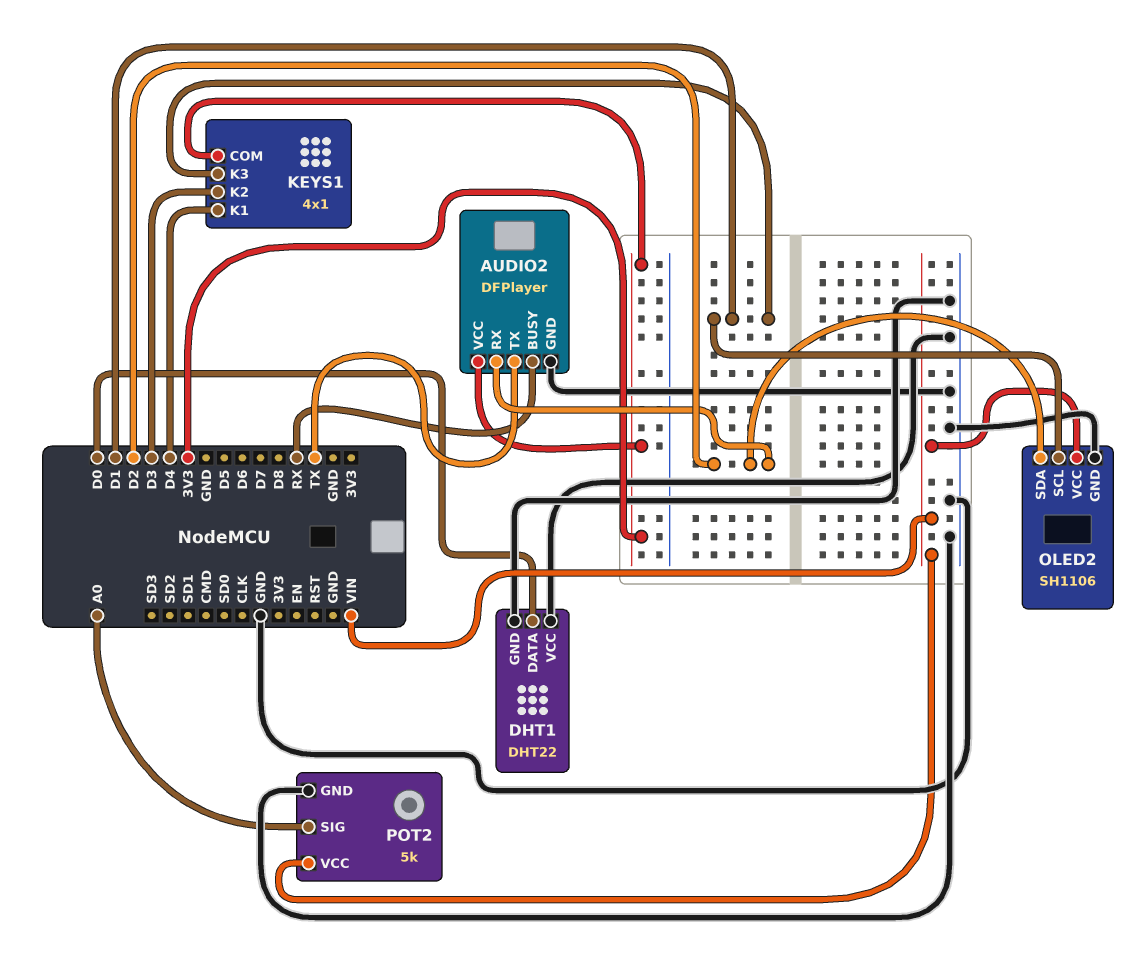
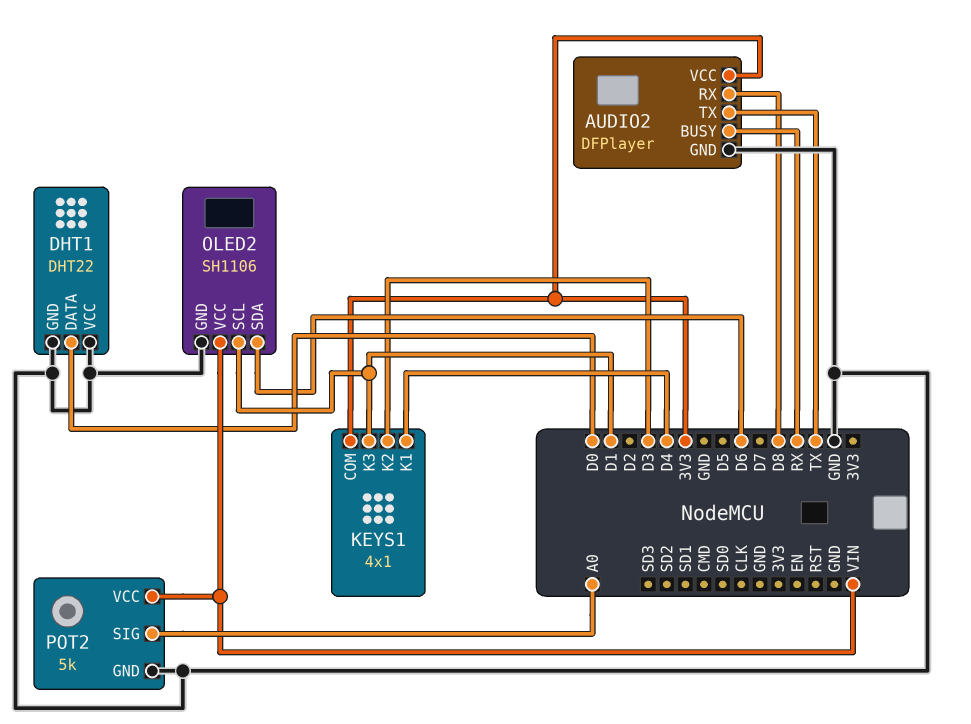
AUDIO2 pin RX: D2 -> D8
OLED2 pin SDA: D2 -> D6

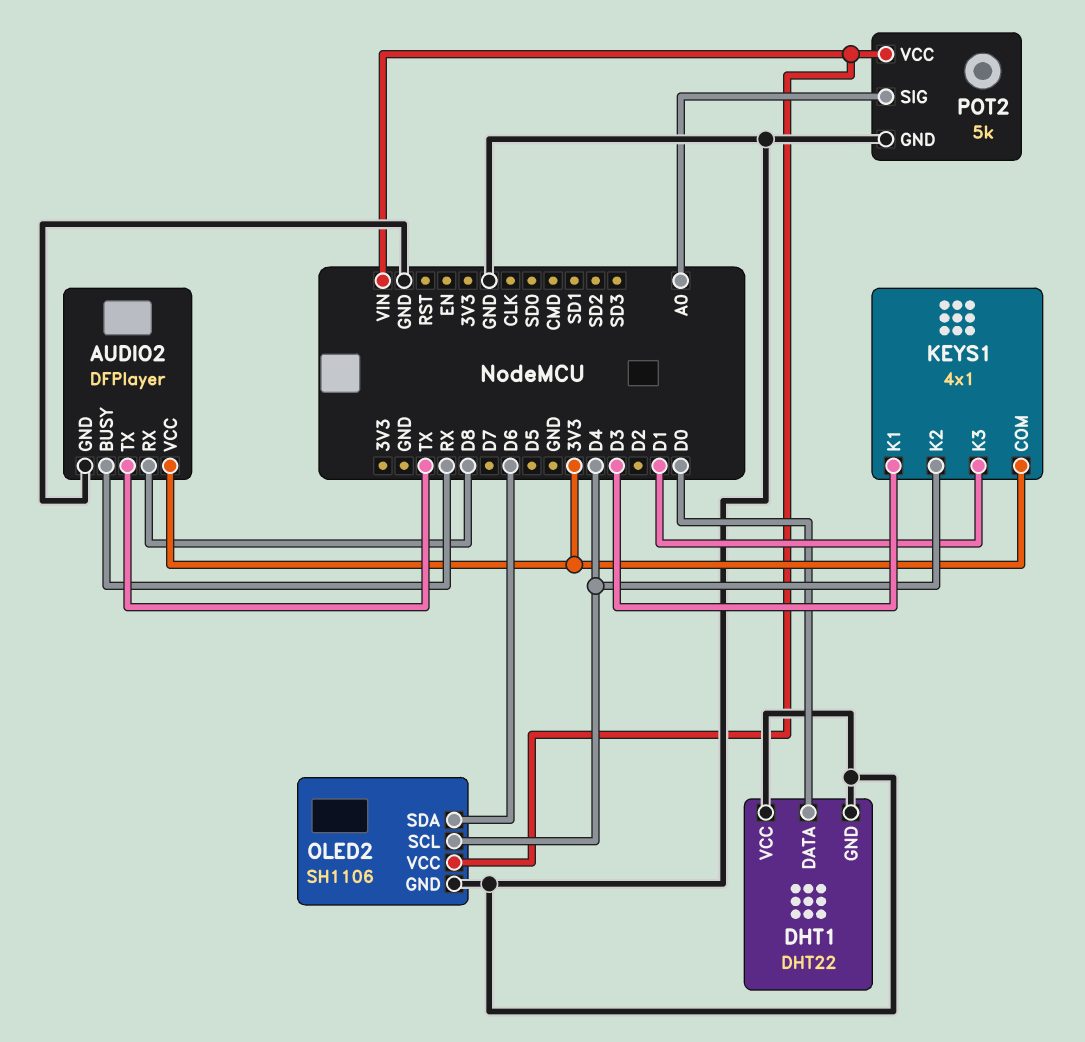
KEYS1 pin K1: D4 -> D3
KEYS1 pin K2: D3 -> D4
OLED2 pin SCL: D1 -> D4

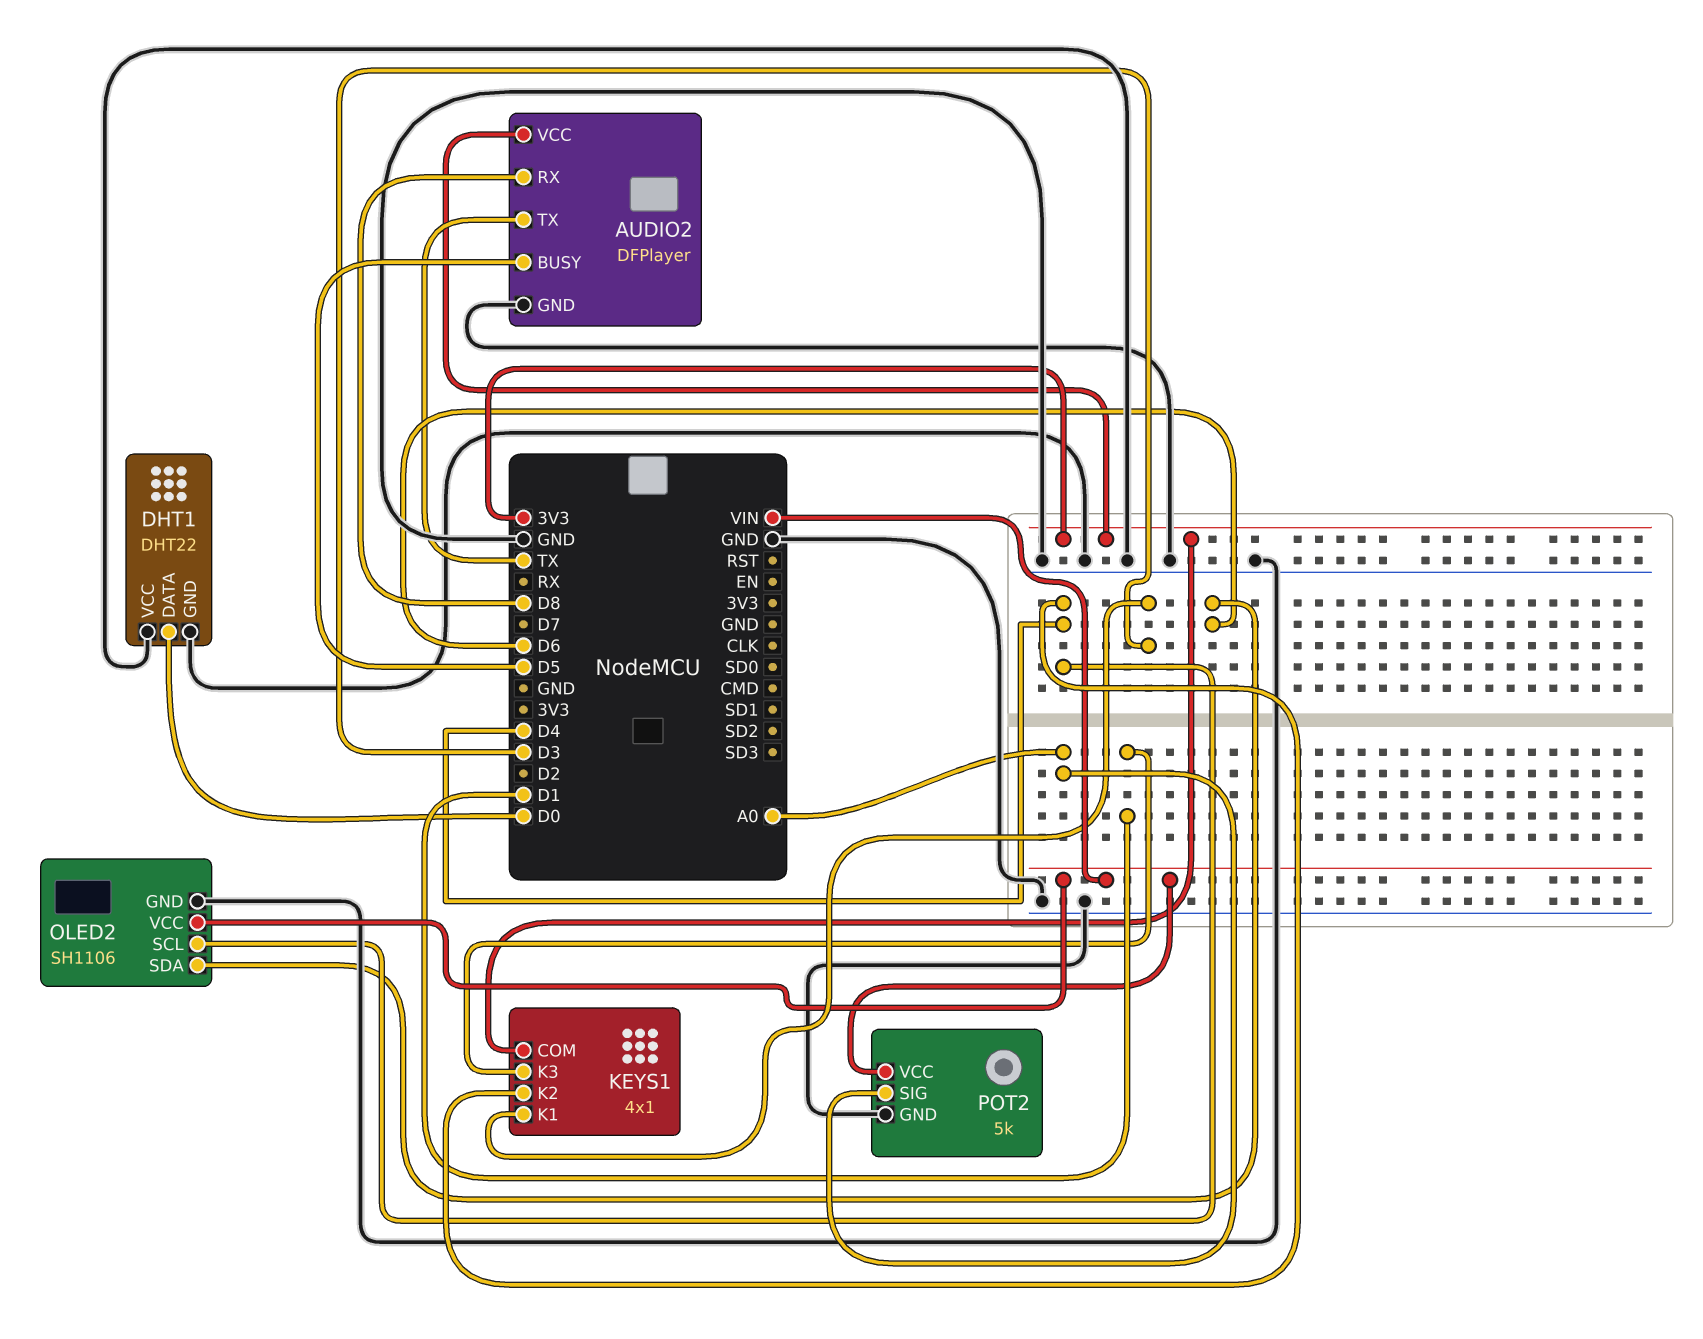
AUDIO2 pin BUSY: RX -> D5

